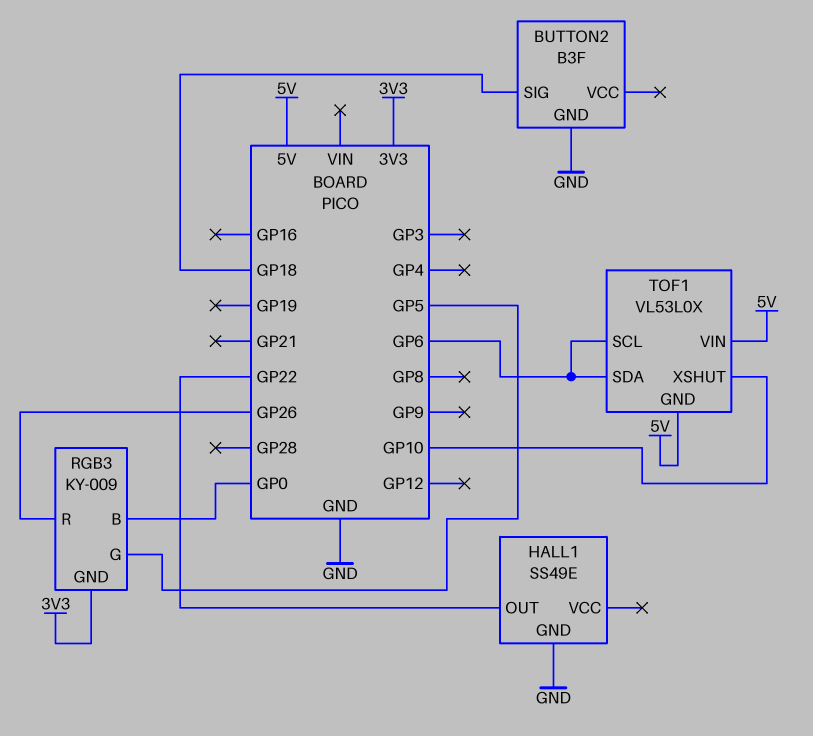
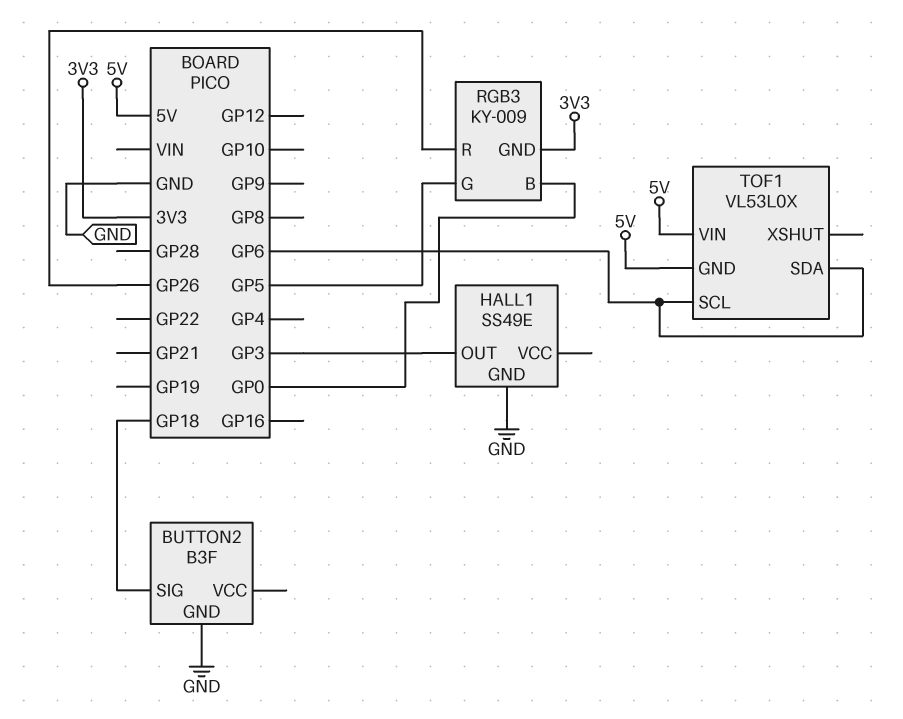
HALL1 pin OUT: GP22 -> GP3
TOF1 pin XSHUT: GP10 -> none

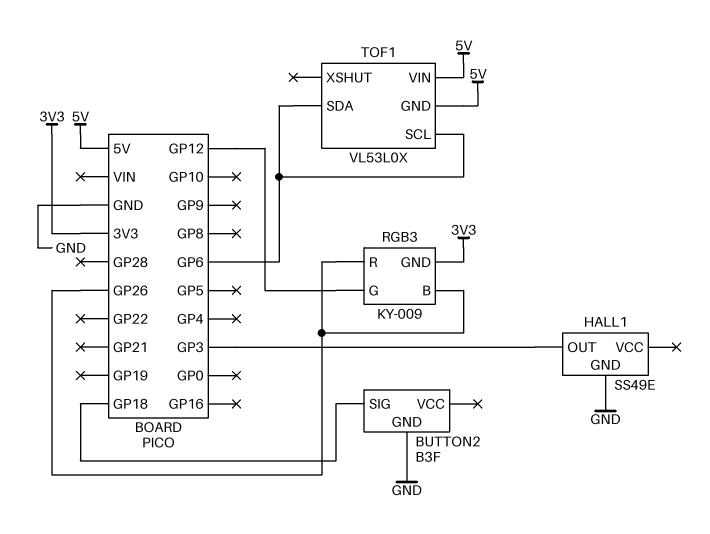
RGB3 pin B: GP0 -> GP26
RGB3 pin G: GP5 -> GP12

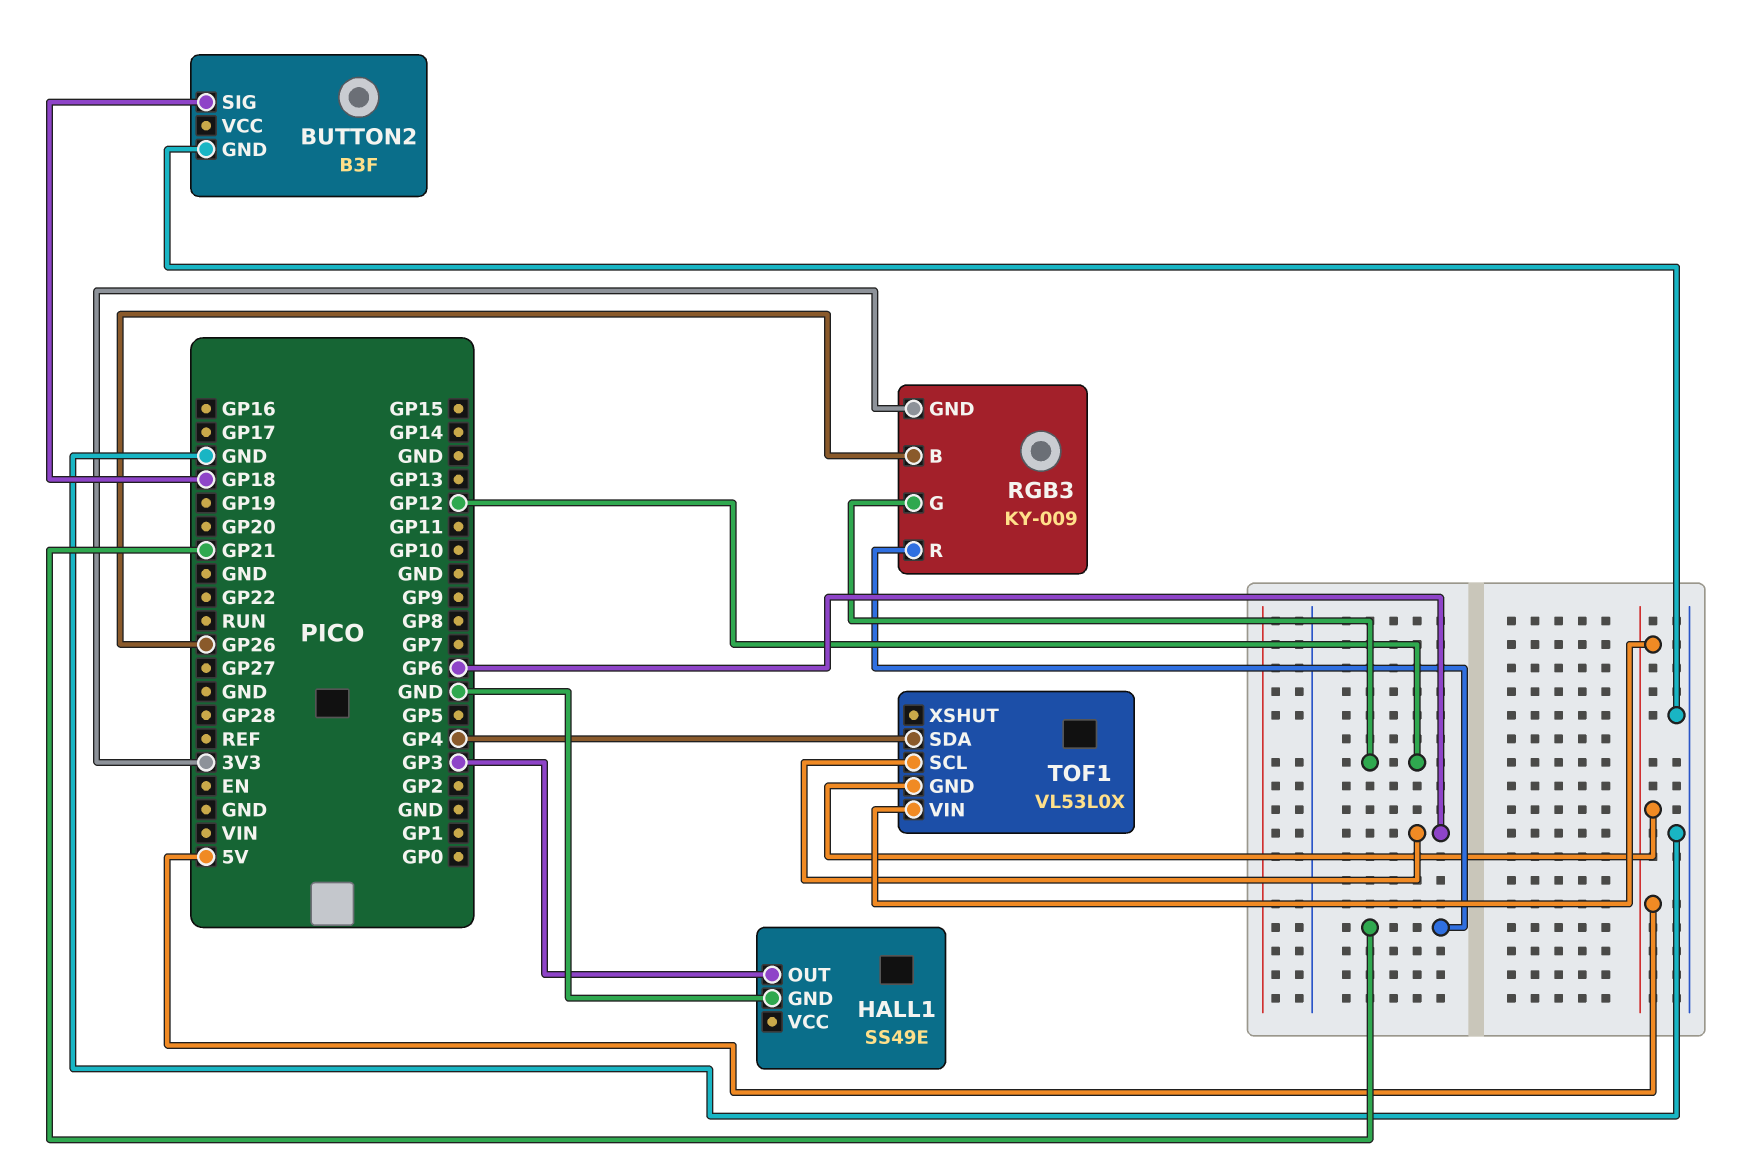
RGB3 pin R: GP26 -> GP21
TOF1 pin SDA: GP6 -> GP4

